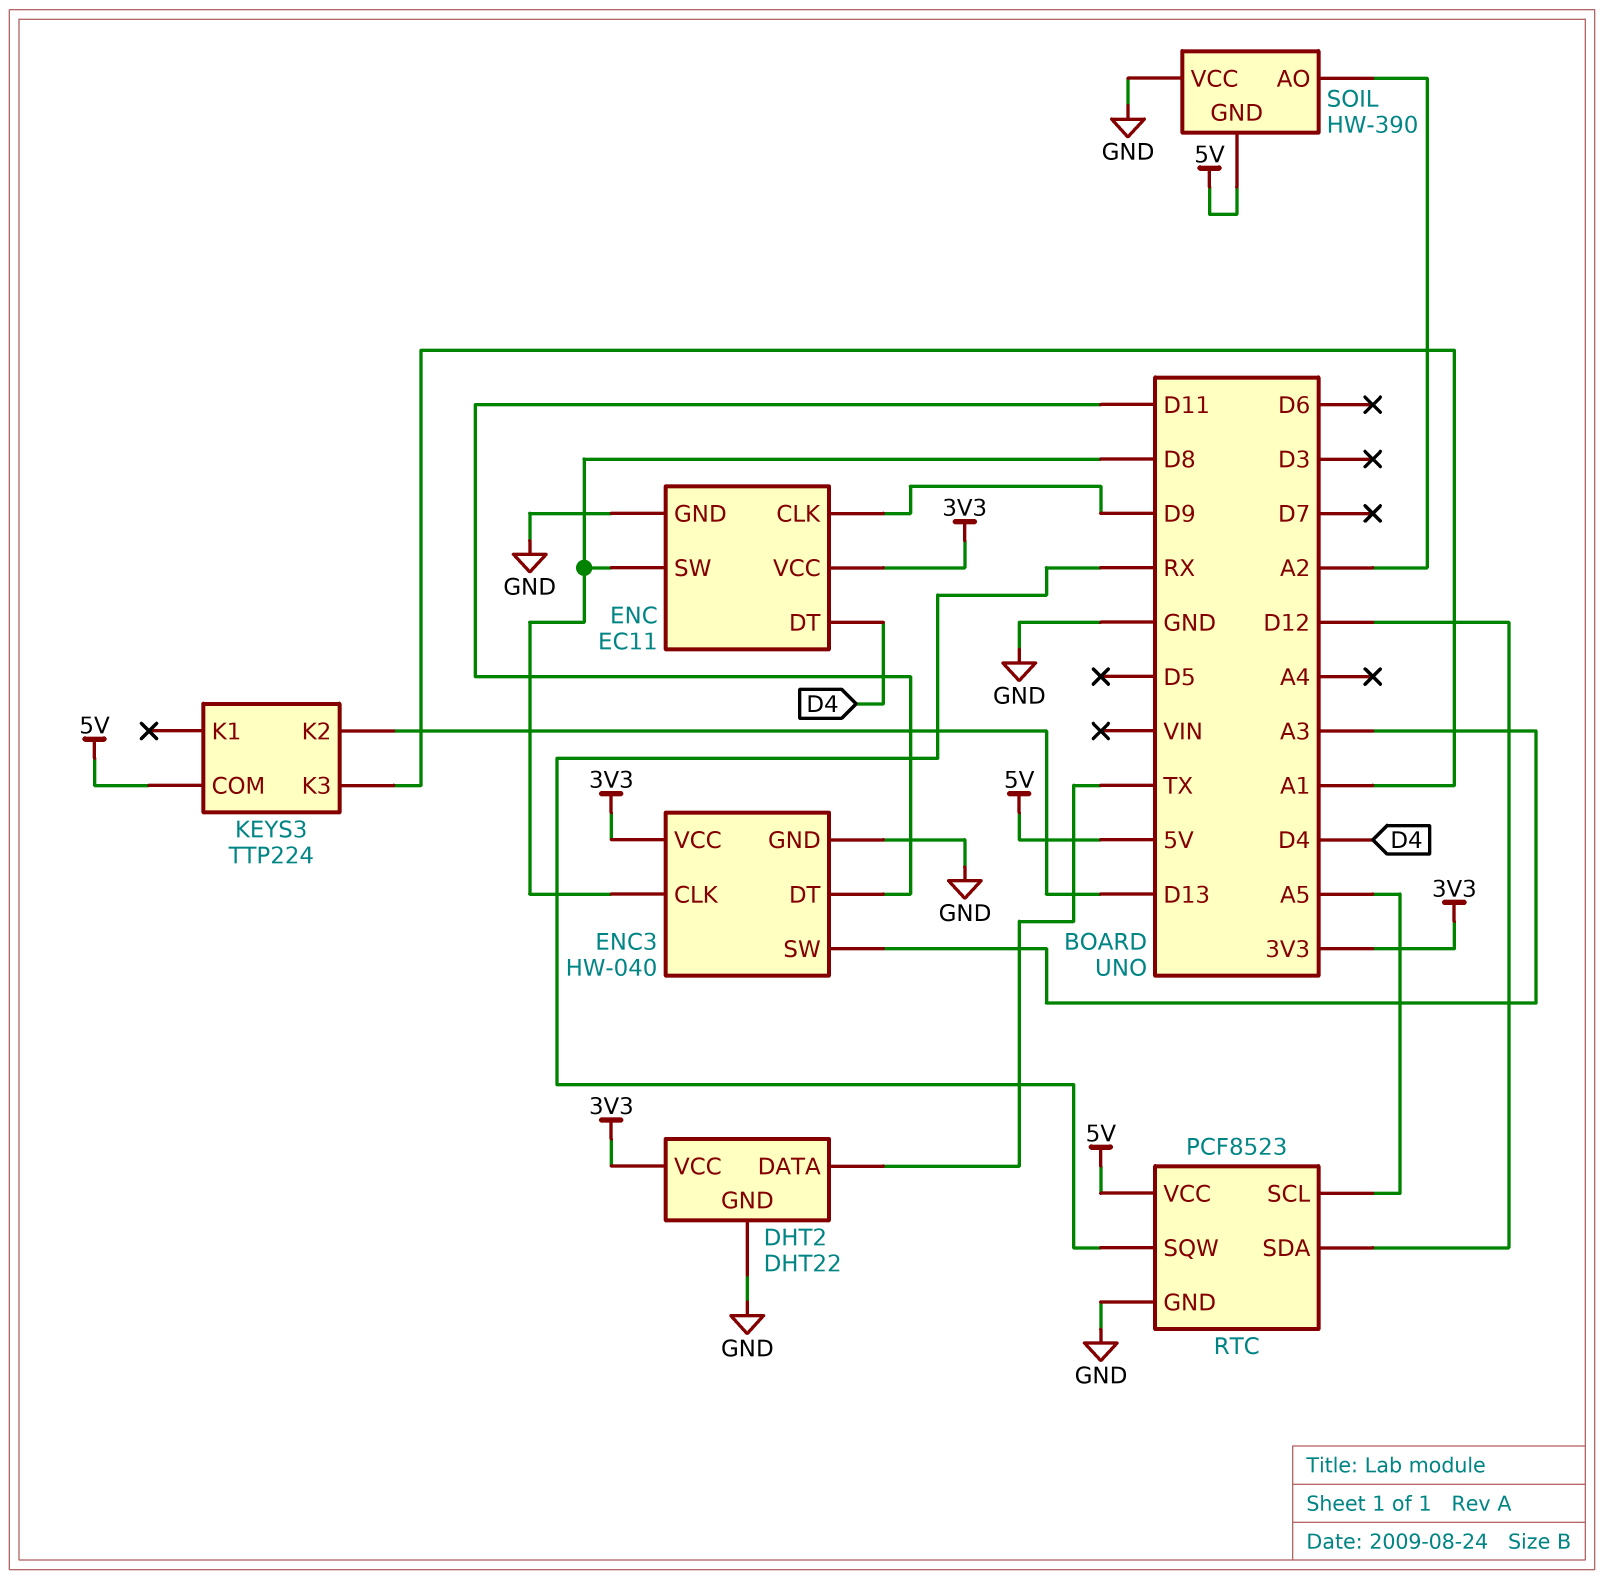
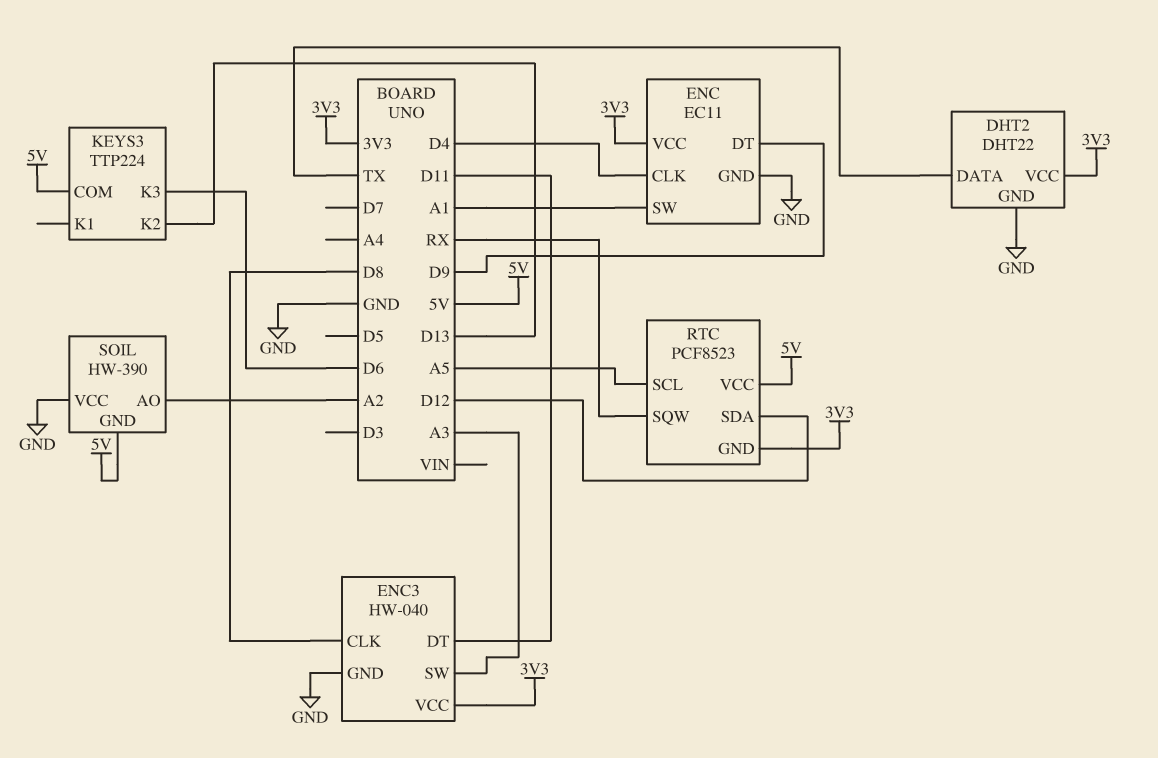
ENC pin CLK: D9 -> D4
ENC pin DT: D4 -> D9
ENC pin SW: D8 -> A1
KEYS3 pin K3: A1 -> D6
RTC pin GND: GND -> 3V3

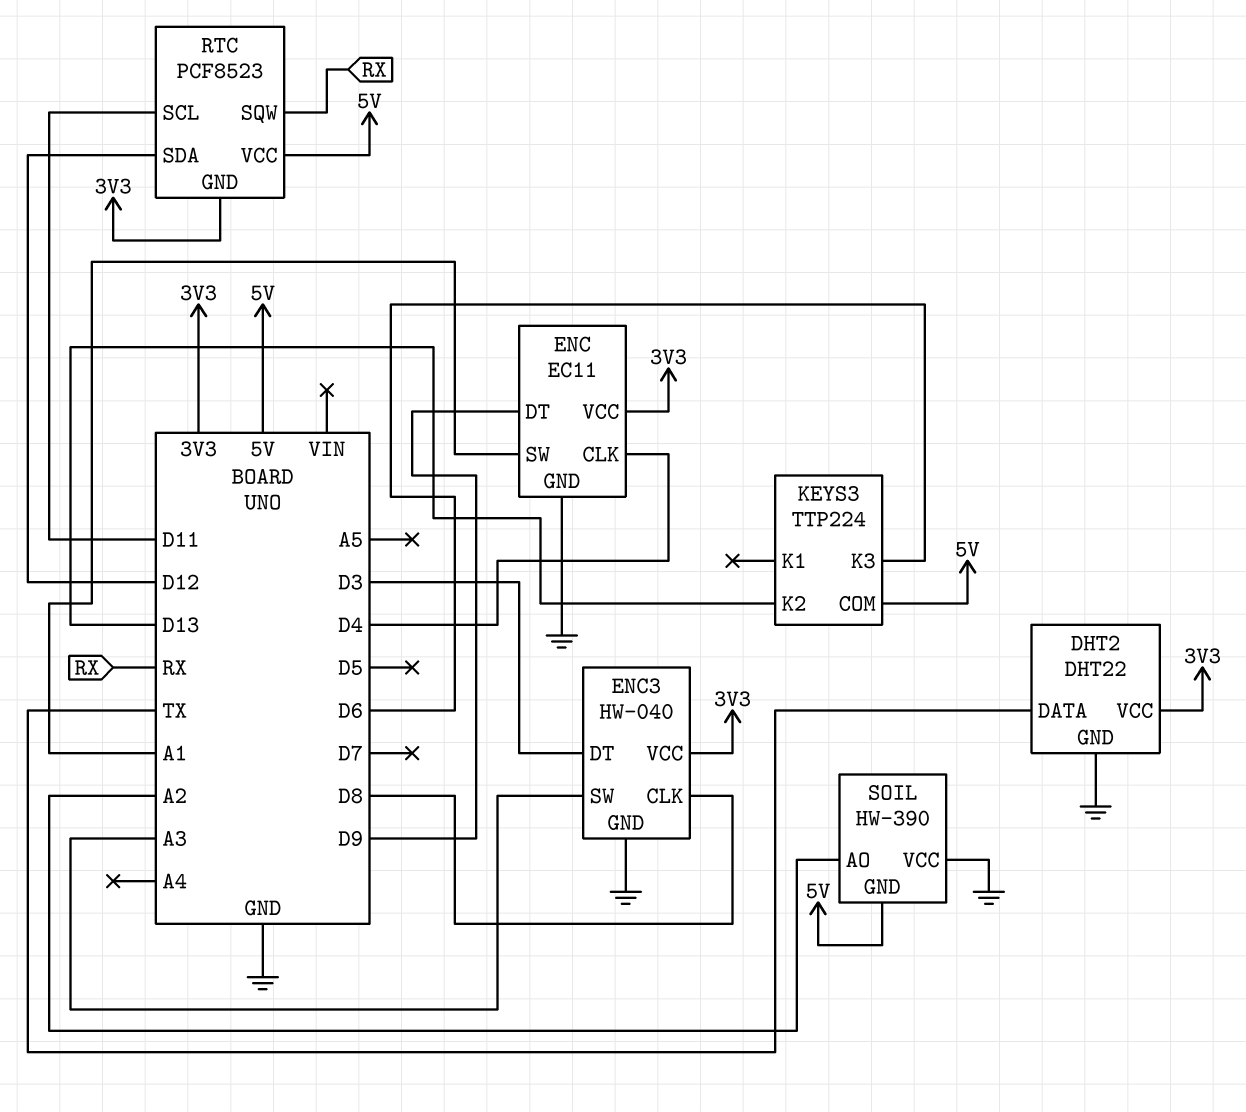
ENC3 pin DT: D11 -> D3
RTC pin SCL: A5 -> D11

